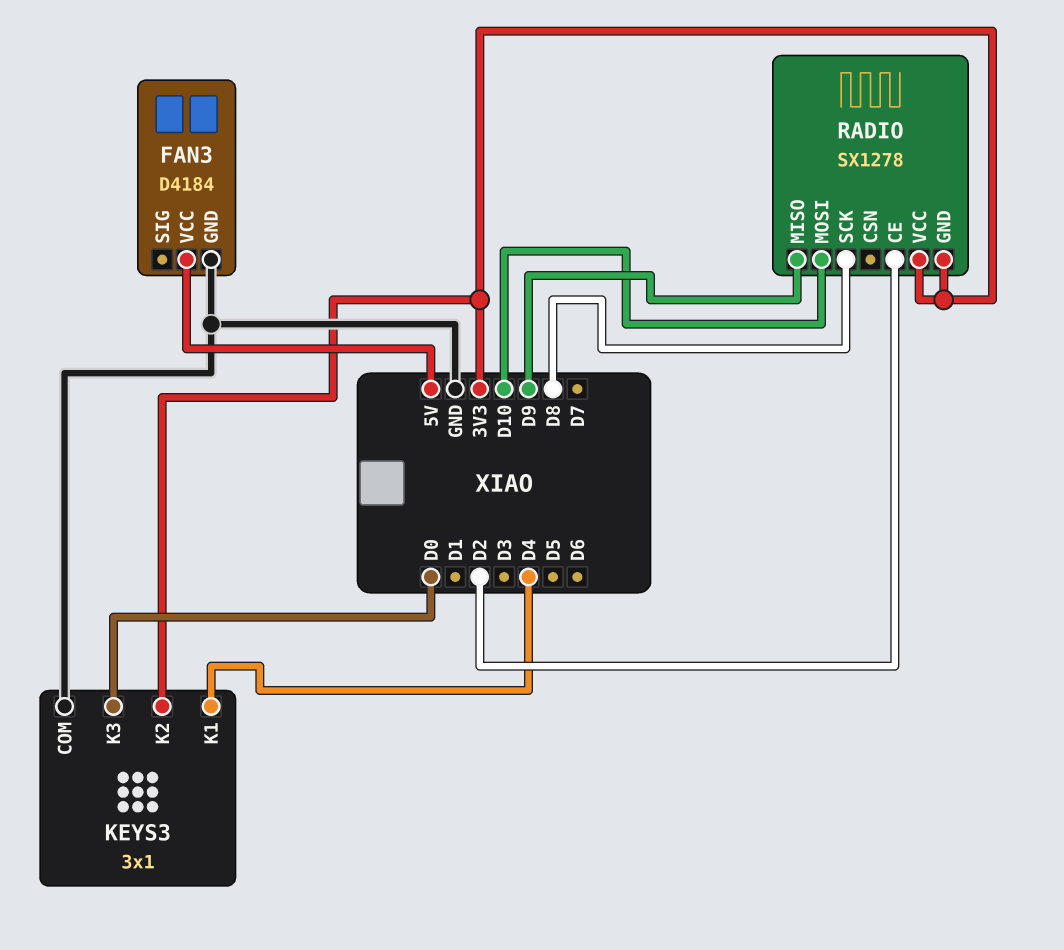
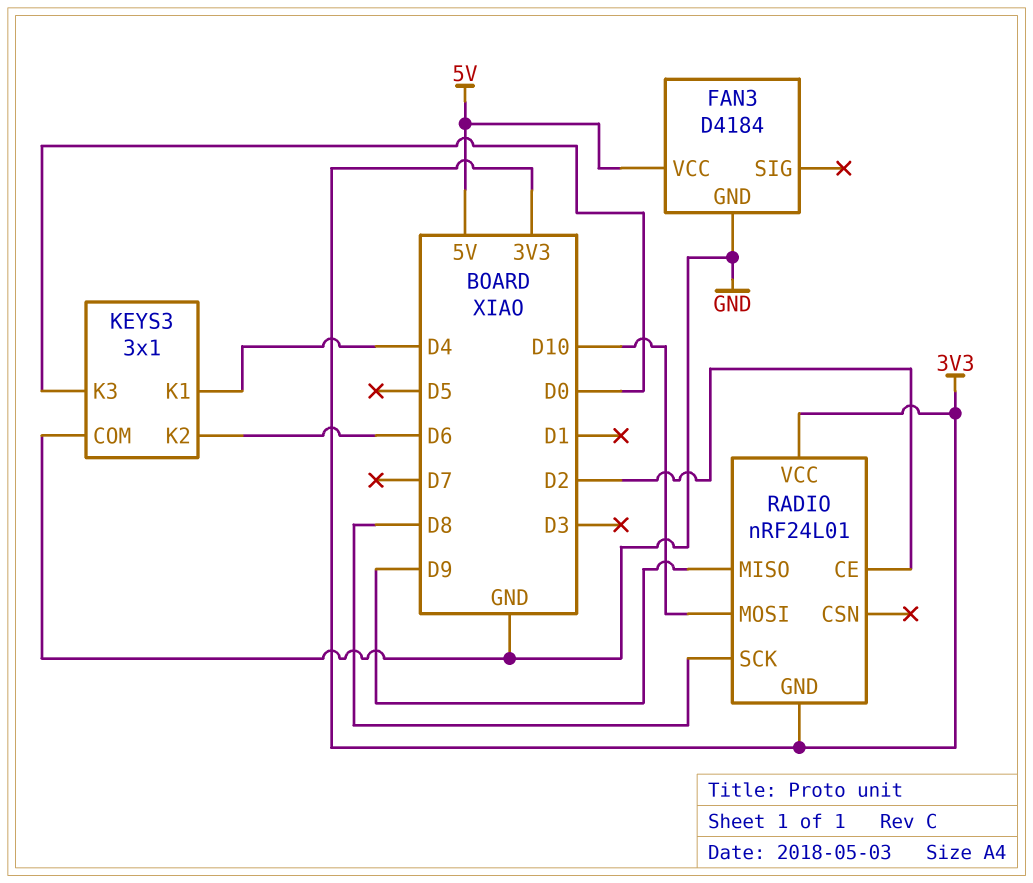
KEYS3 pin K2: 3V3 -> D6
RADIO: SX1278 -> nRF24L01

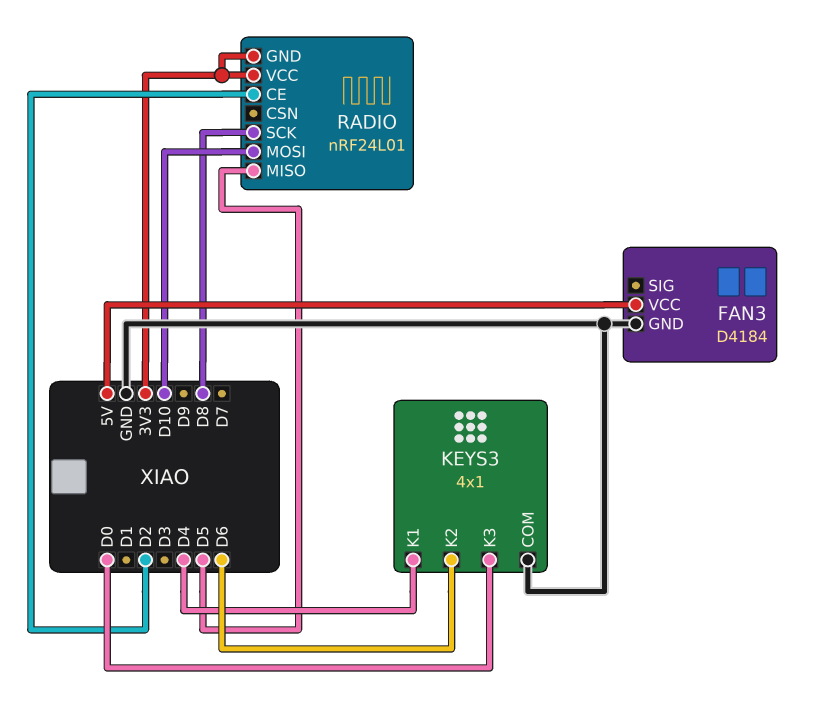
KEYS3: 3x1 -> 4x1
RADIO pin MISO: D9 -> D5

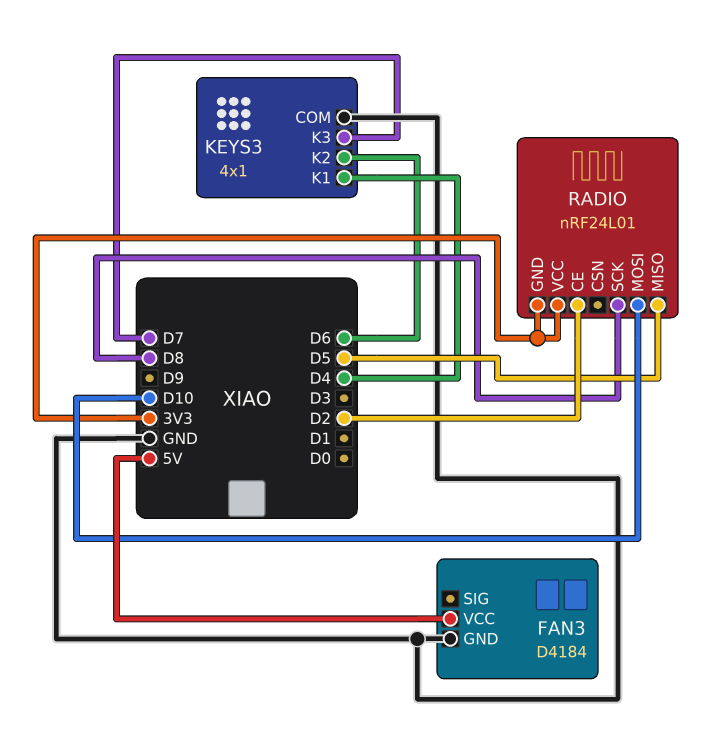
KEYS3 pin K3: D0 -> D7

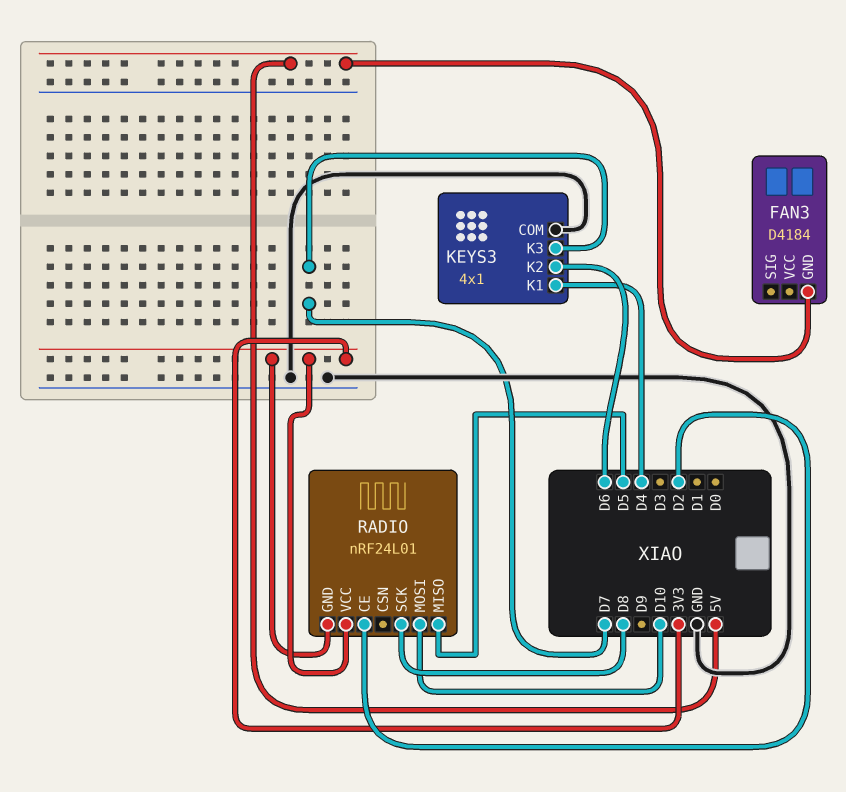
FAN3 pin GND: GND -> 5V
FAN3 pin VCC: 5V -> none

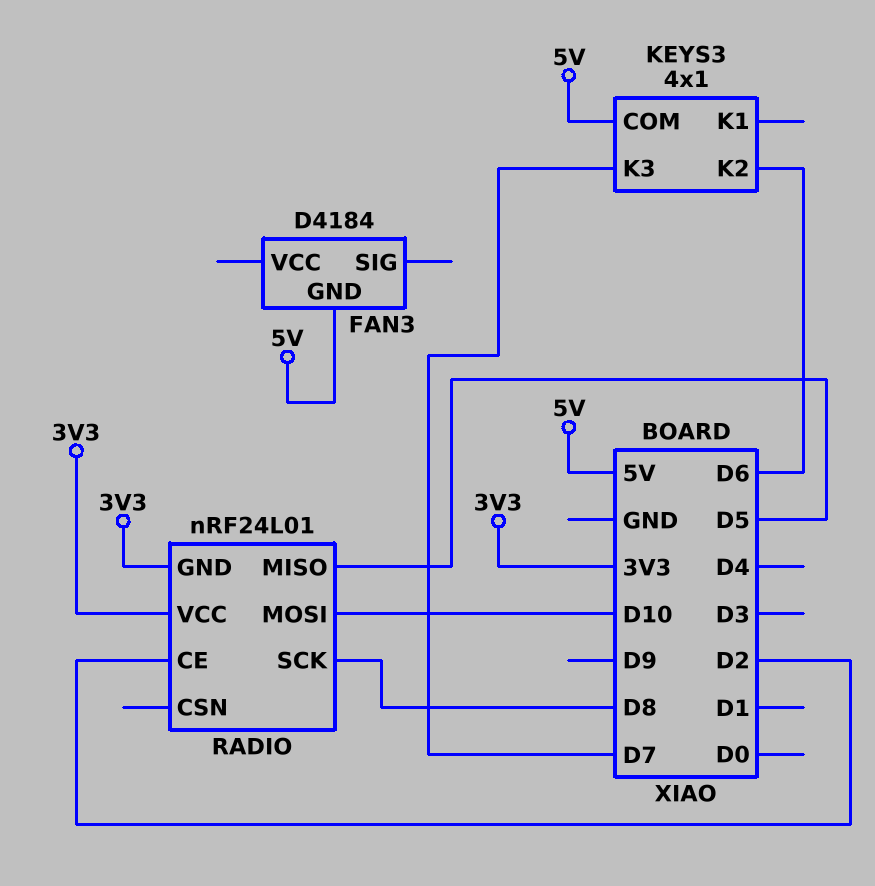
KEYS3 pin COM: GND -> 5V
KEYS3 pin K1: D4 -> none

